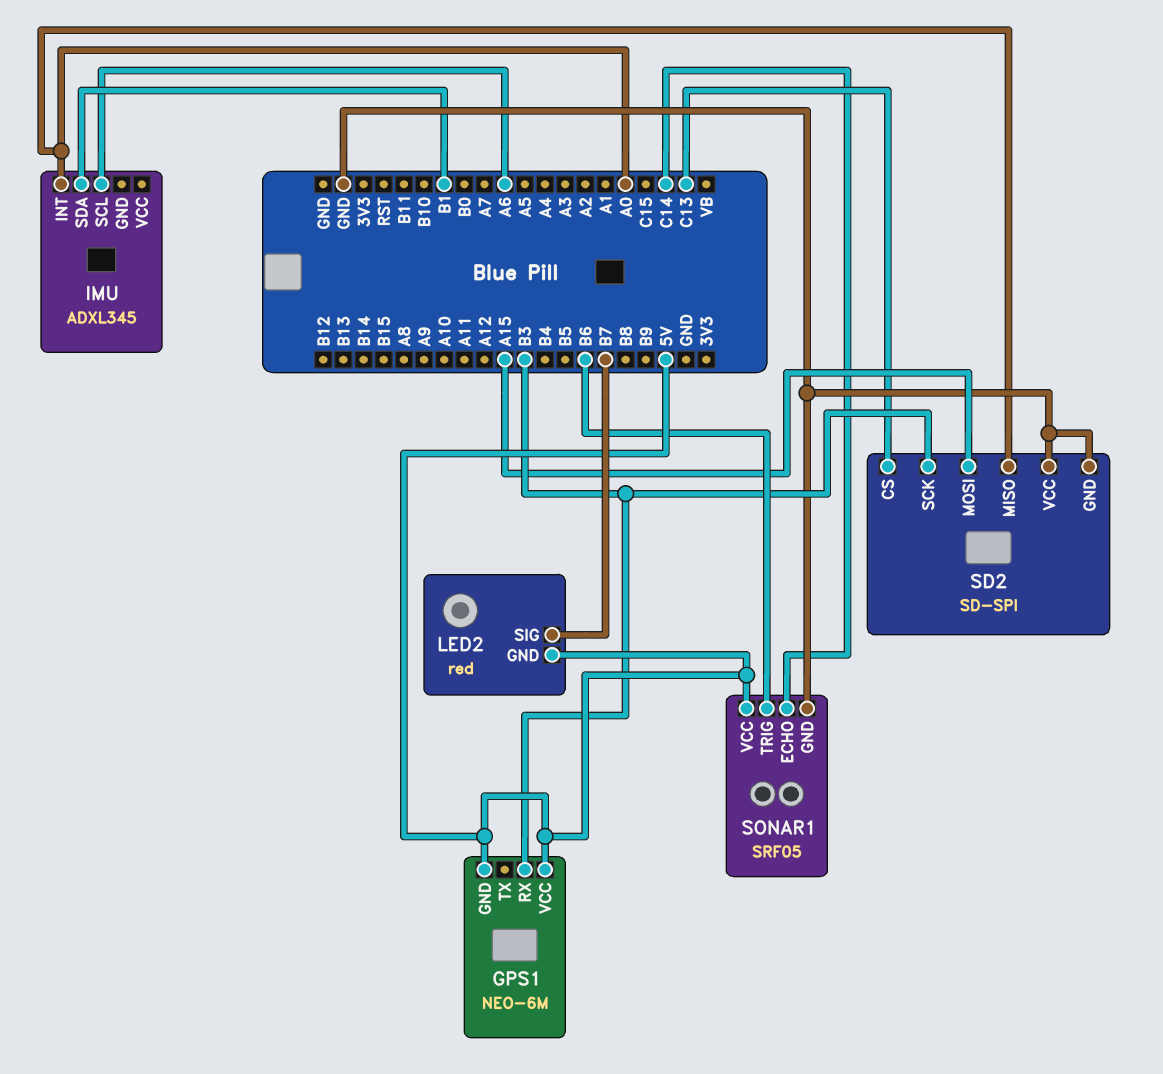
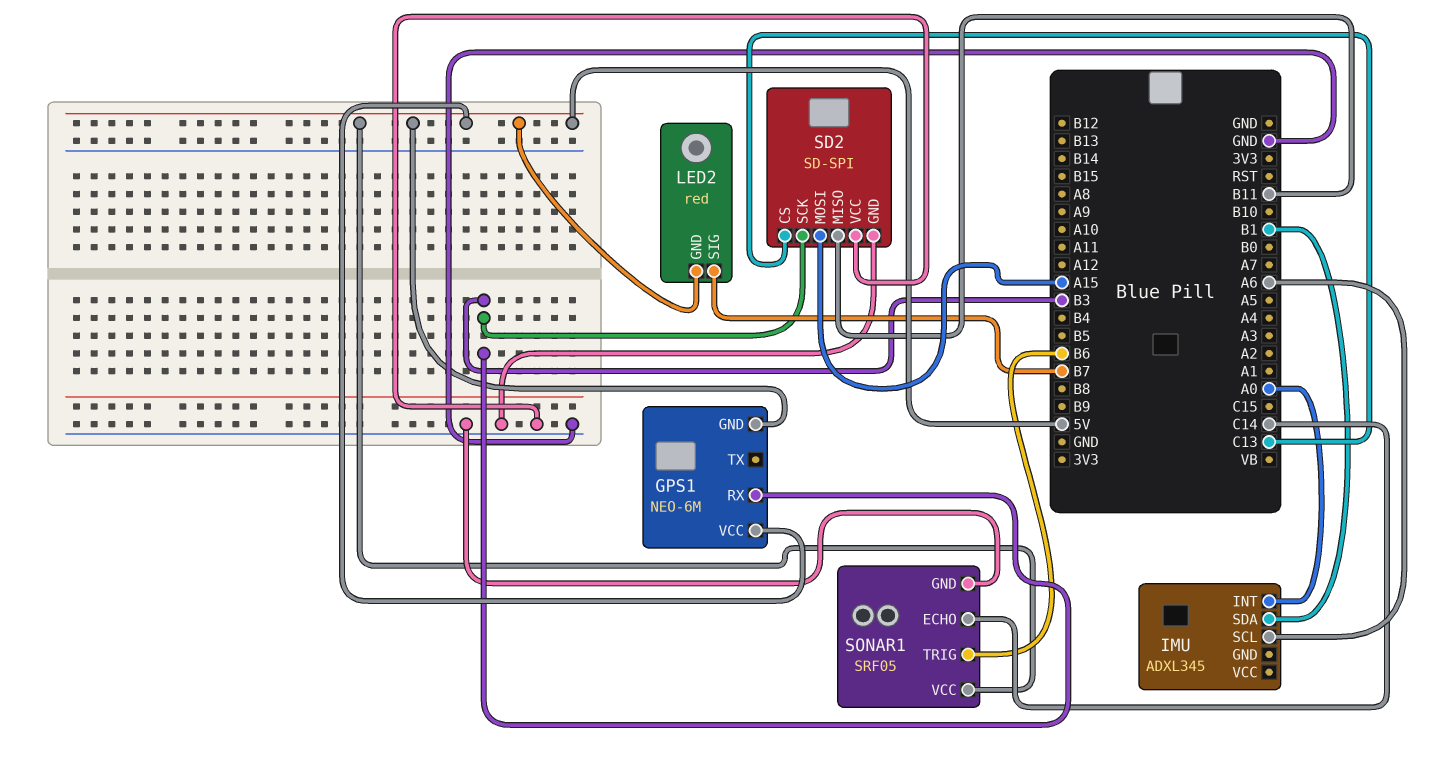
SD2 pin MISO: A0 -> B11

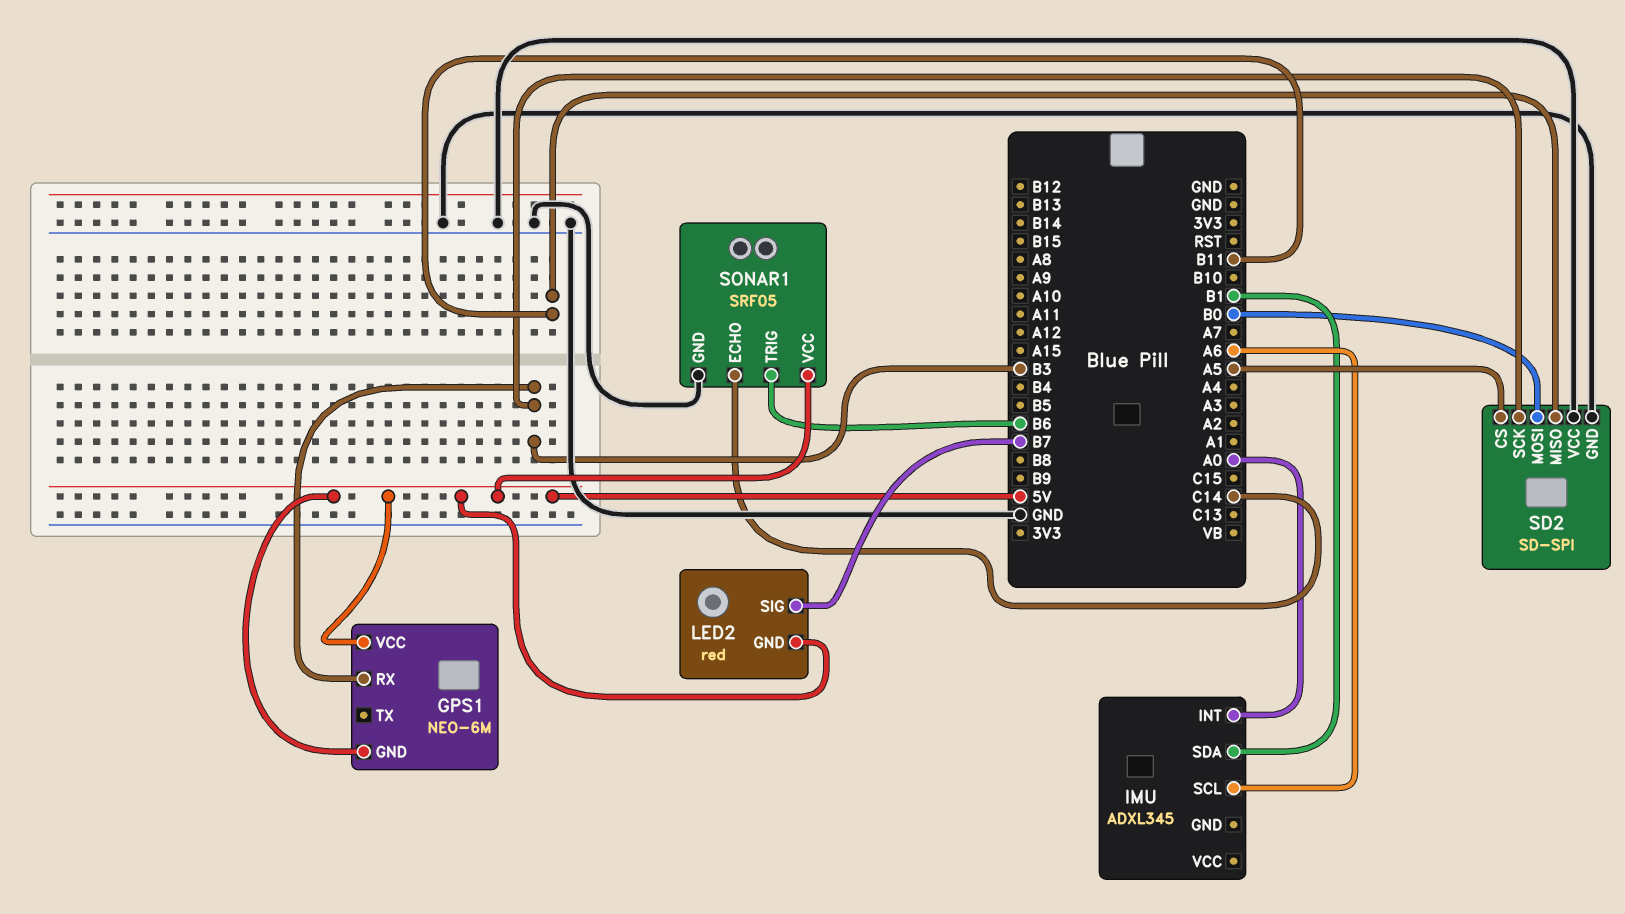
SD2 pin CS: C13 -> A5
SD2 pin MOSI: A15 -> B0

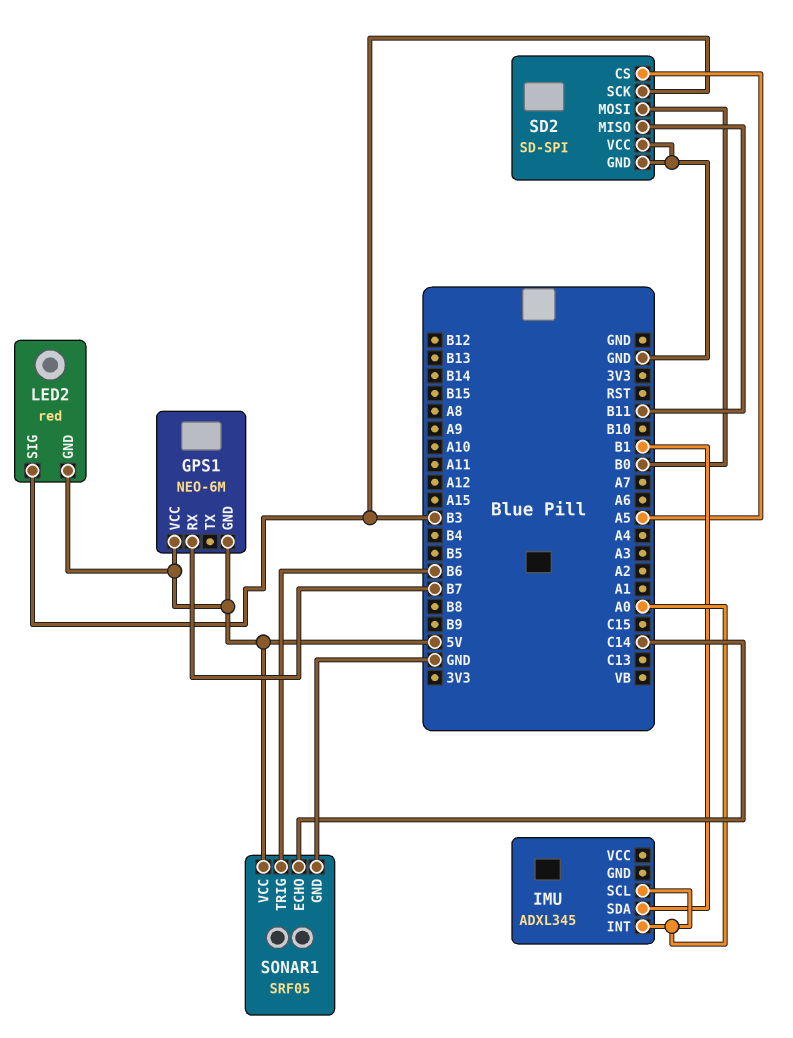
GPS1 pin RX: B3 -> B7
IMU pin SCL: A6 -> A0
LED2 pin SIG: B7 -> B3

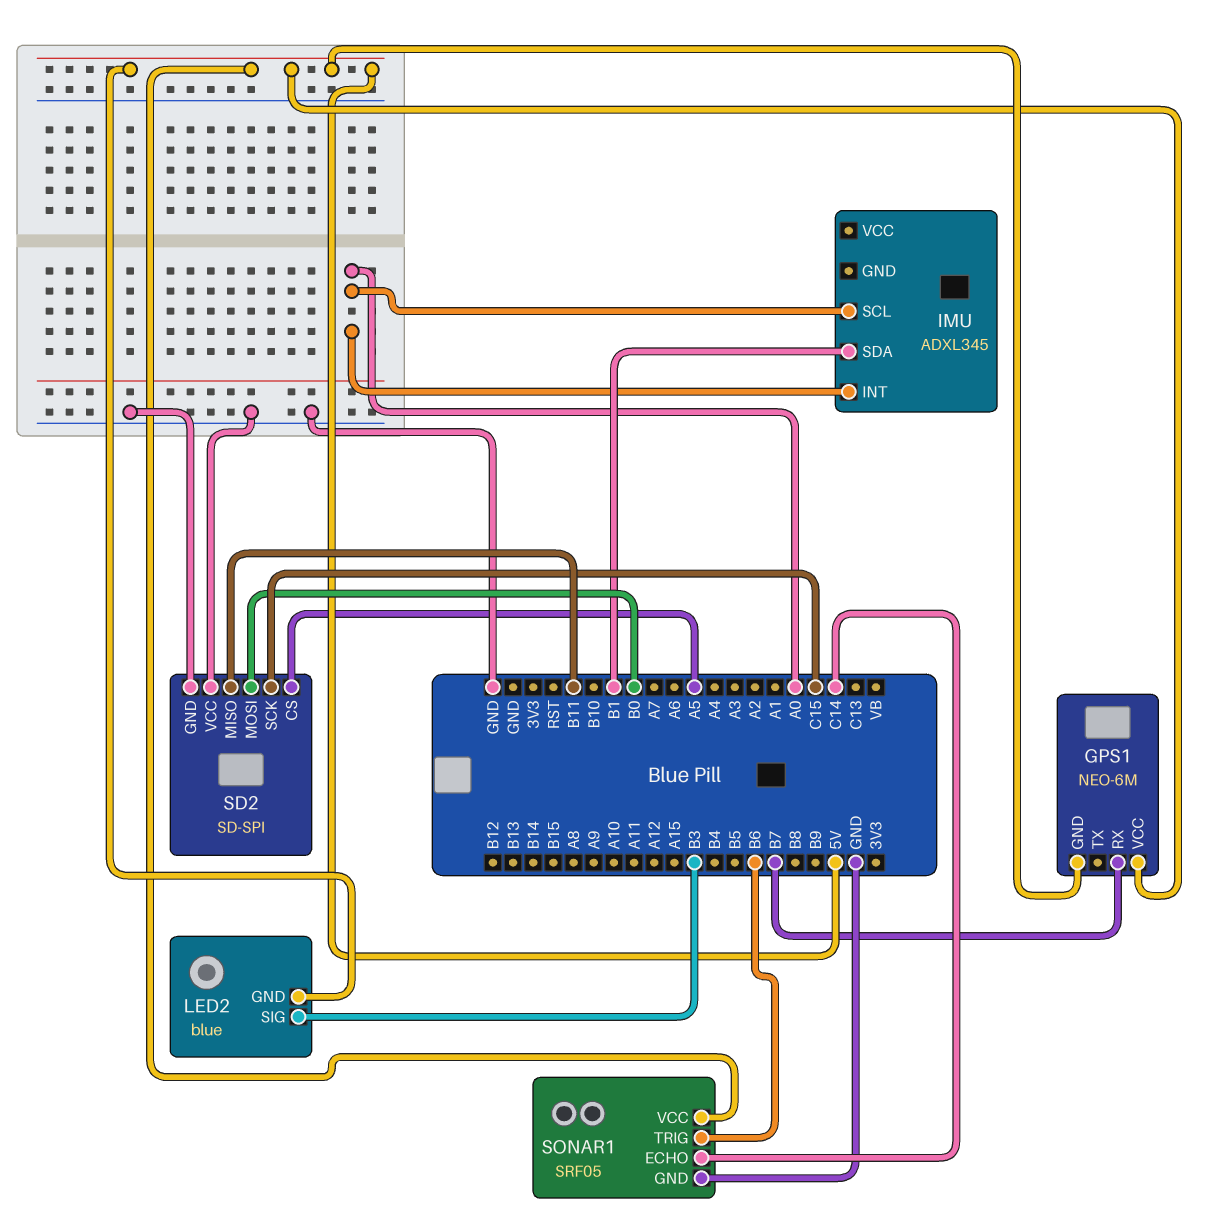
LED2: red -> blue
SD2 pin SCK: B3 -> C15

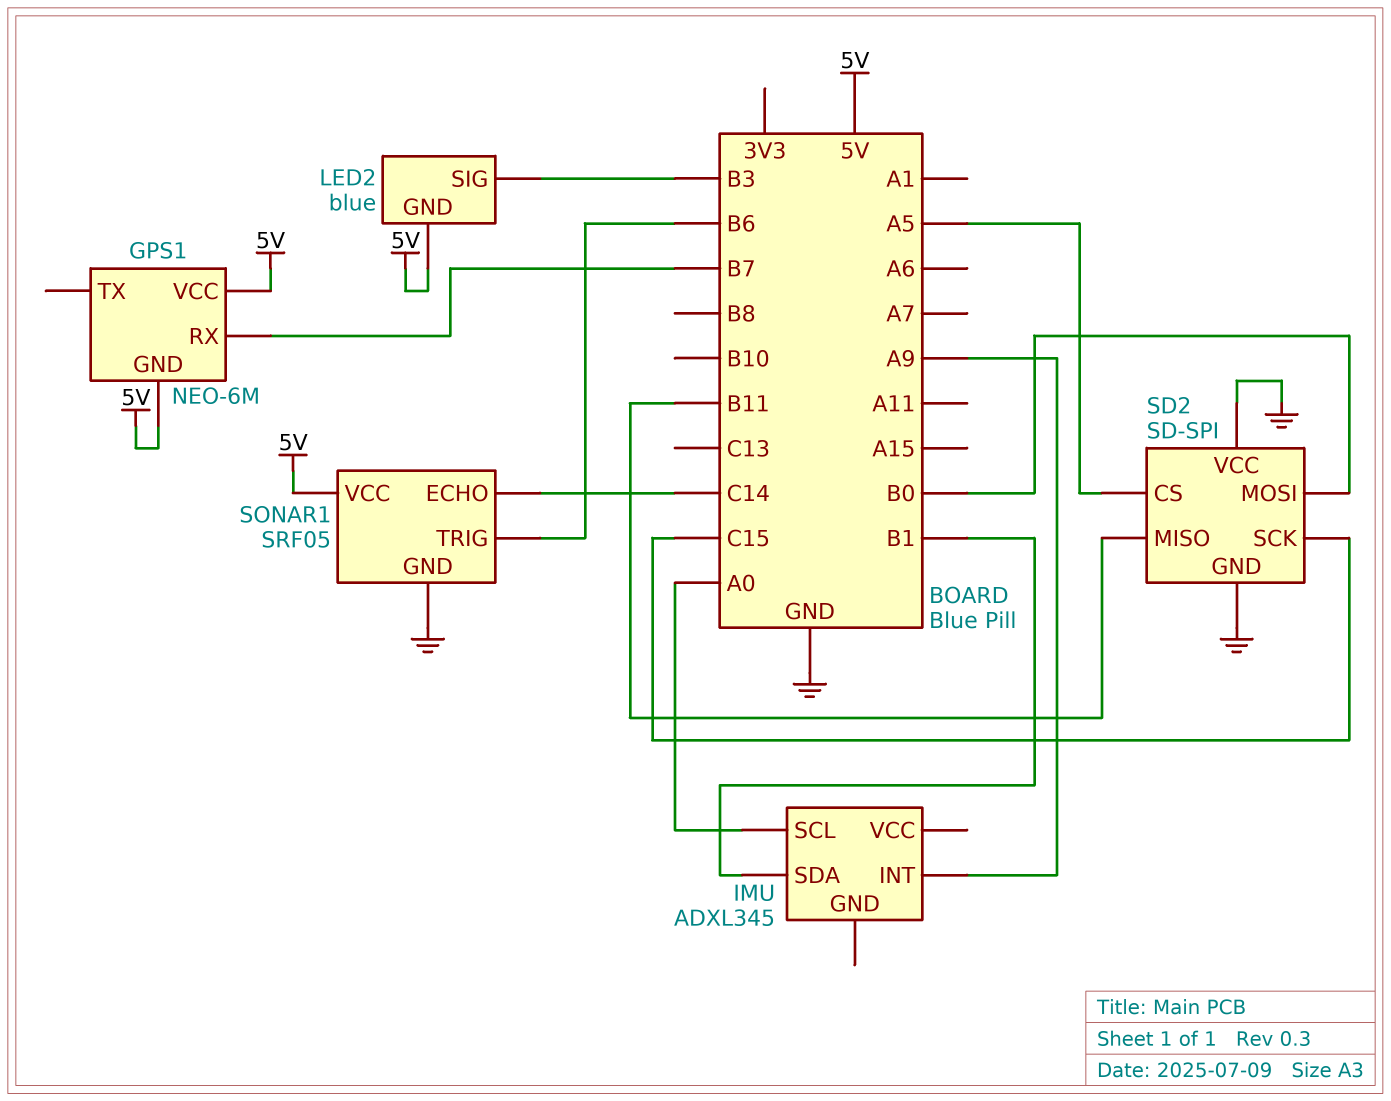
IMU pin INT: A0 -> A9

